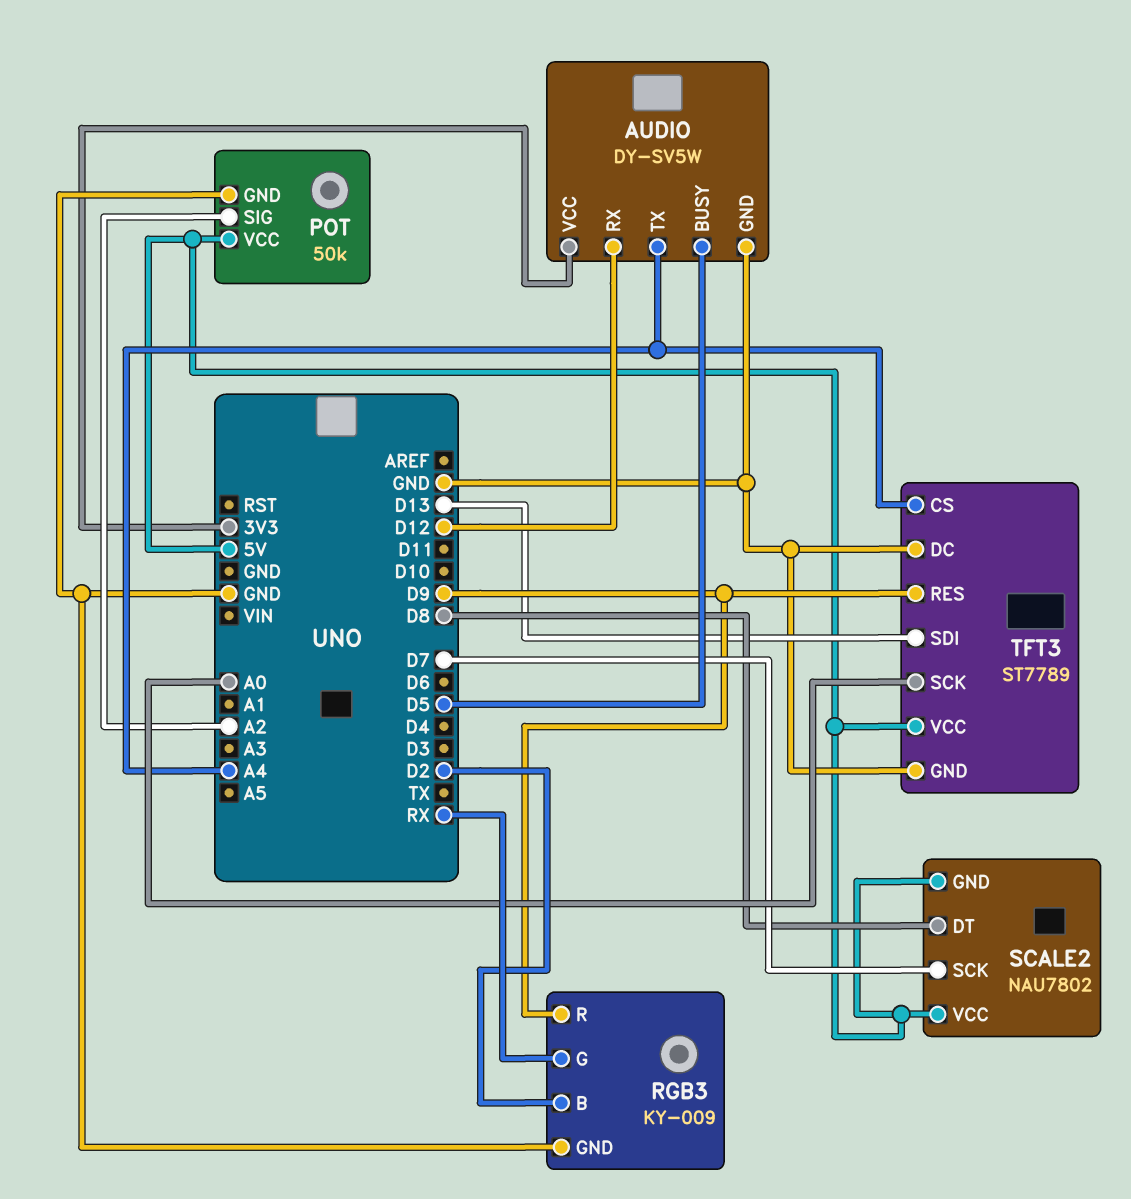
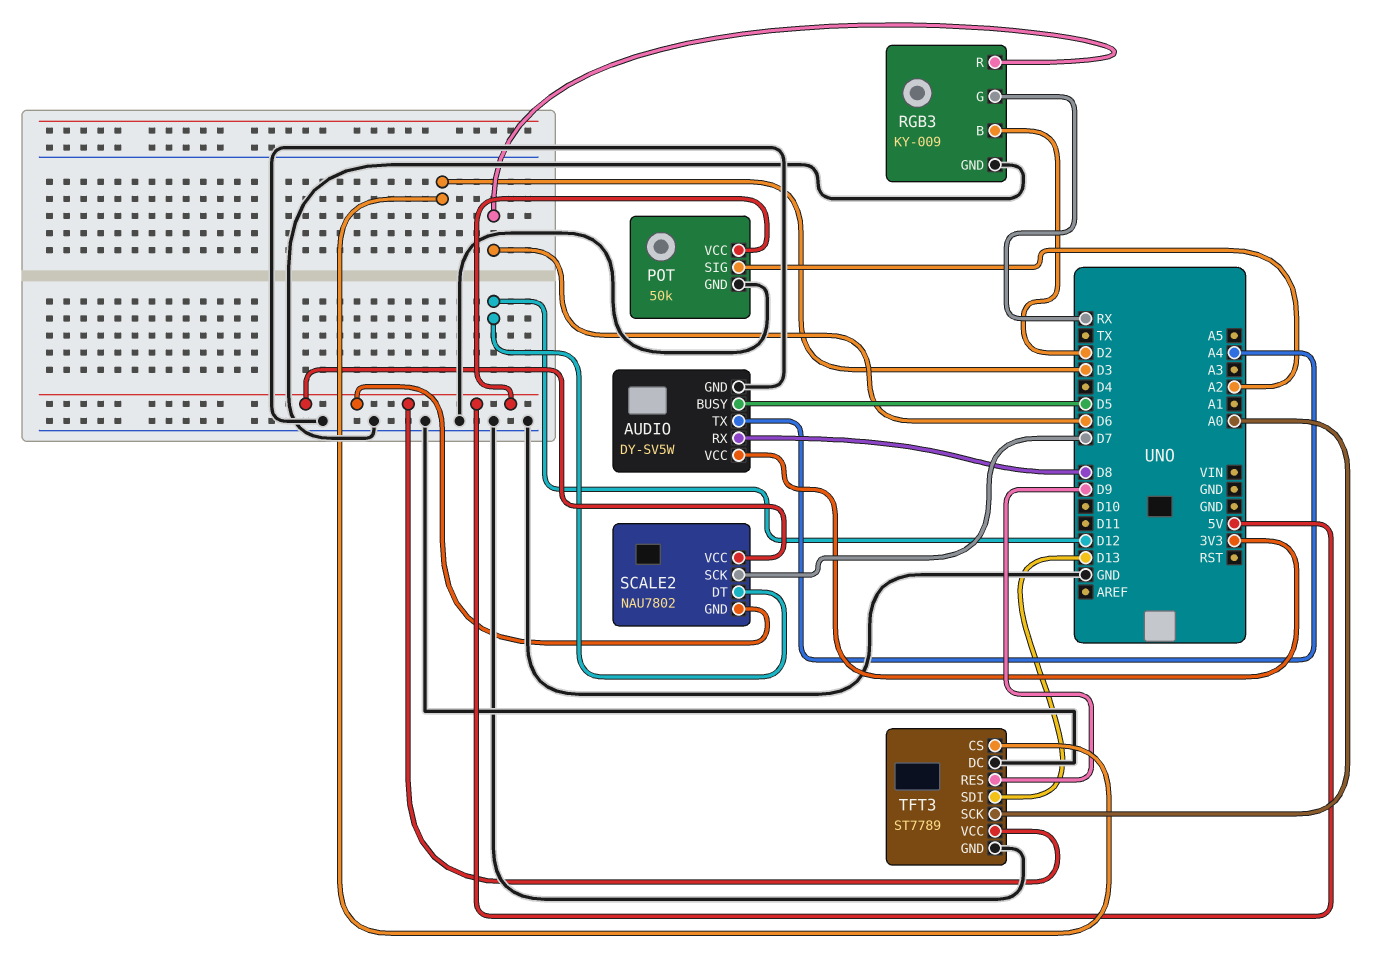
AUDIO pin RX: D12 -> D8
RGB3 pin R: D9 -> D6
SCALE2 pin DT: D8 -> D12
TFT3 pin CS: A4 -> D3

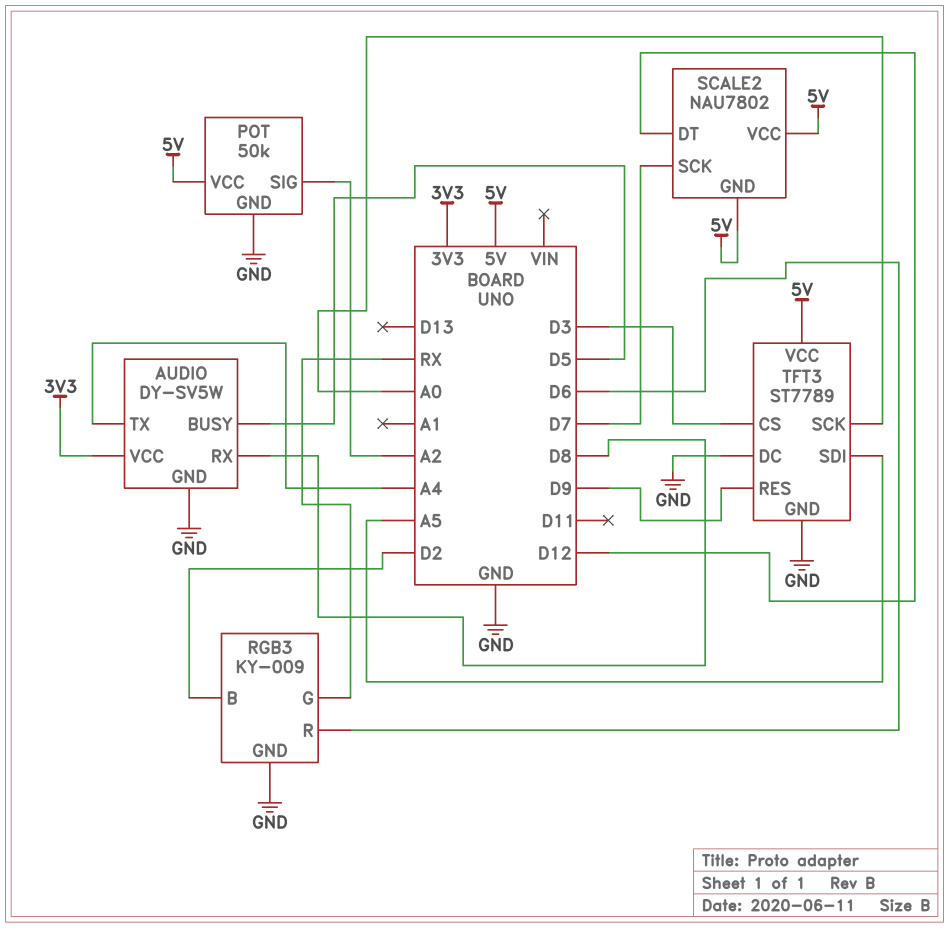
TFT3 pin SDI: D13 -> A5

